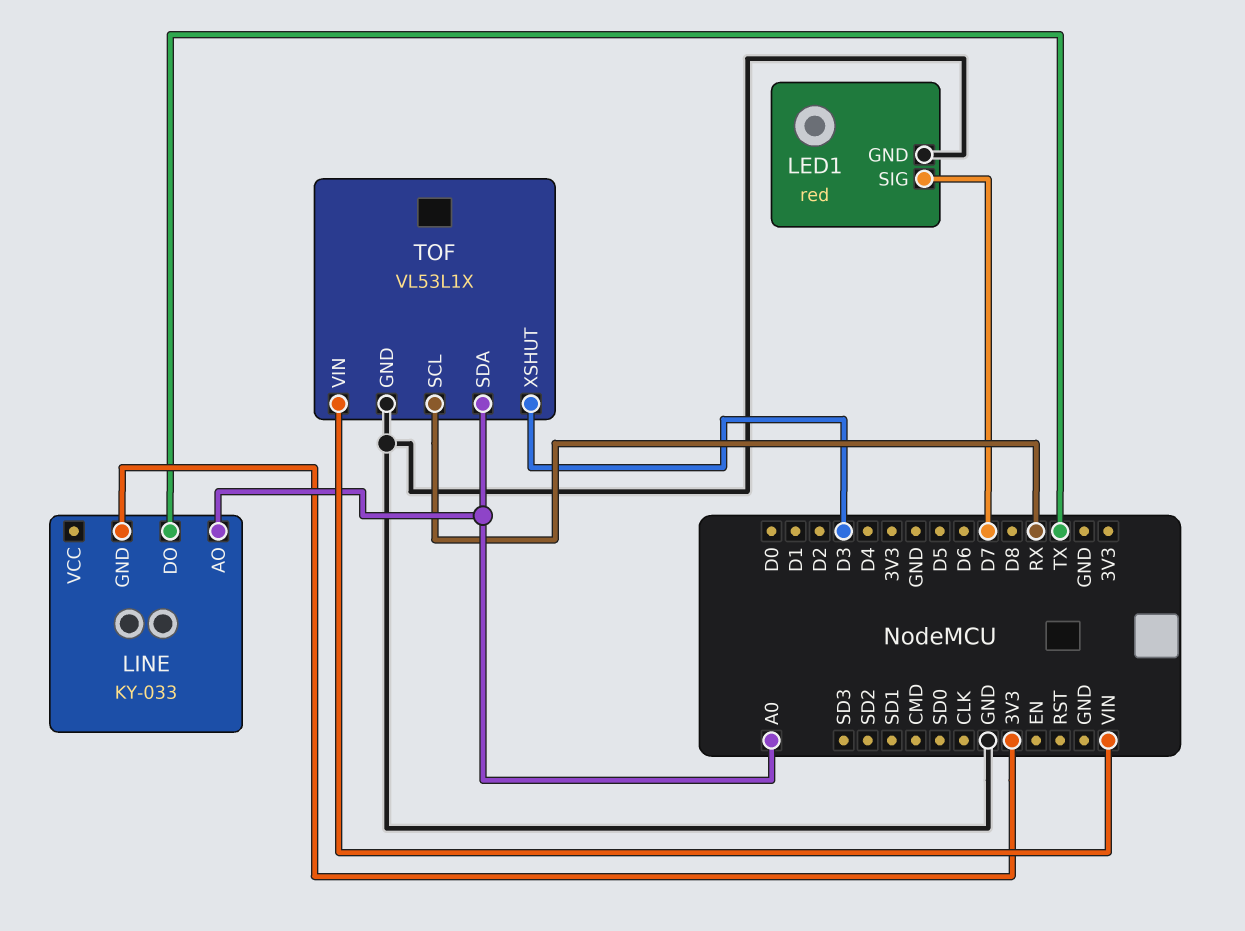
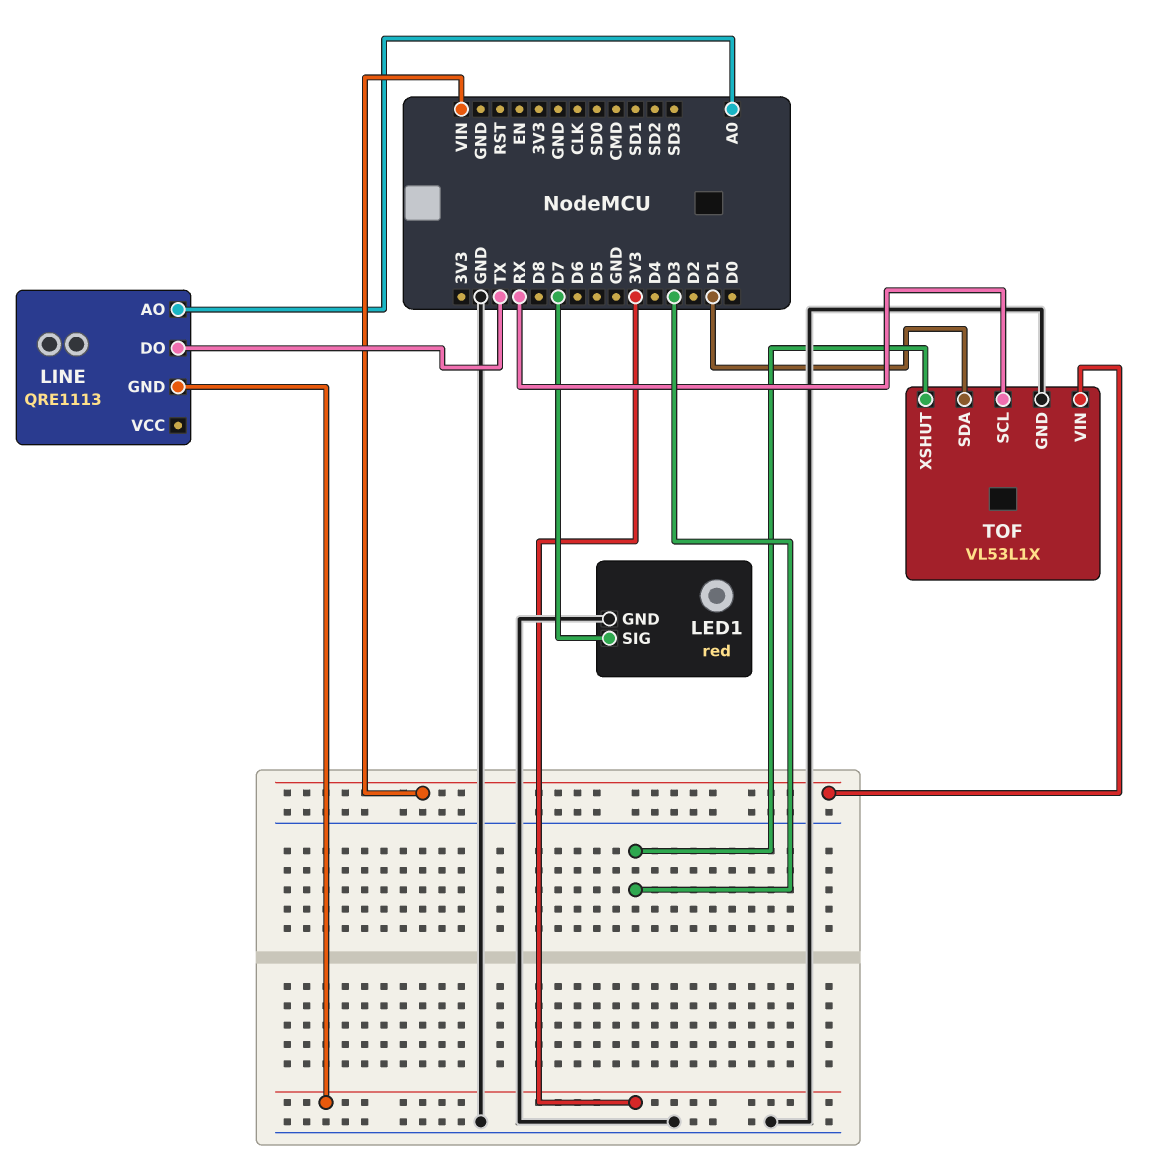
LINE: KY-033 -> QRE1113
TOF pin SDA: A0 -> D1

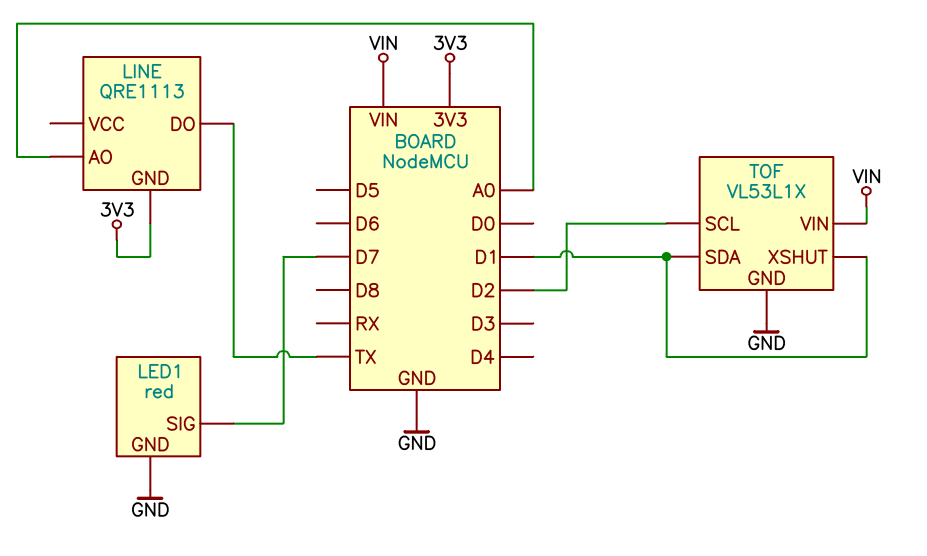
TOF pin SCL: RX -> D2
TOF pin XSHUT: D3 -> D1

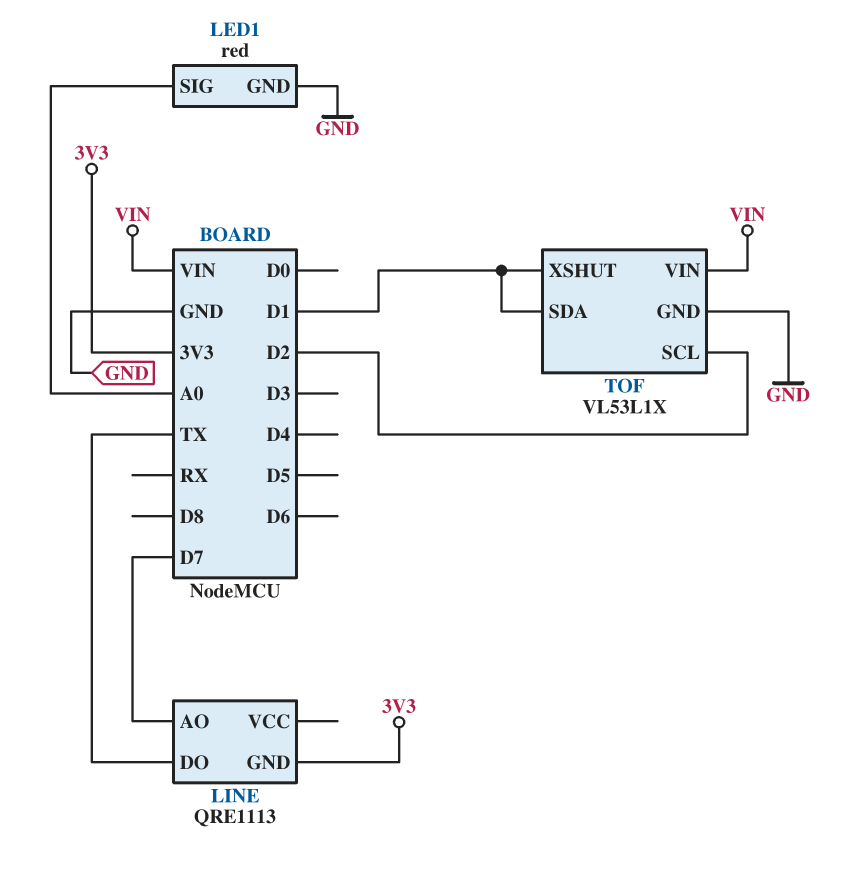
LED1 pin SIG: D7 -> A0
LINE pin AO: A0 -> D7

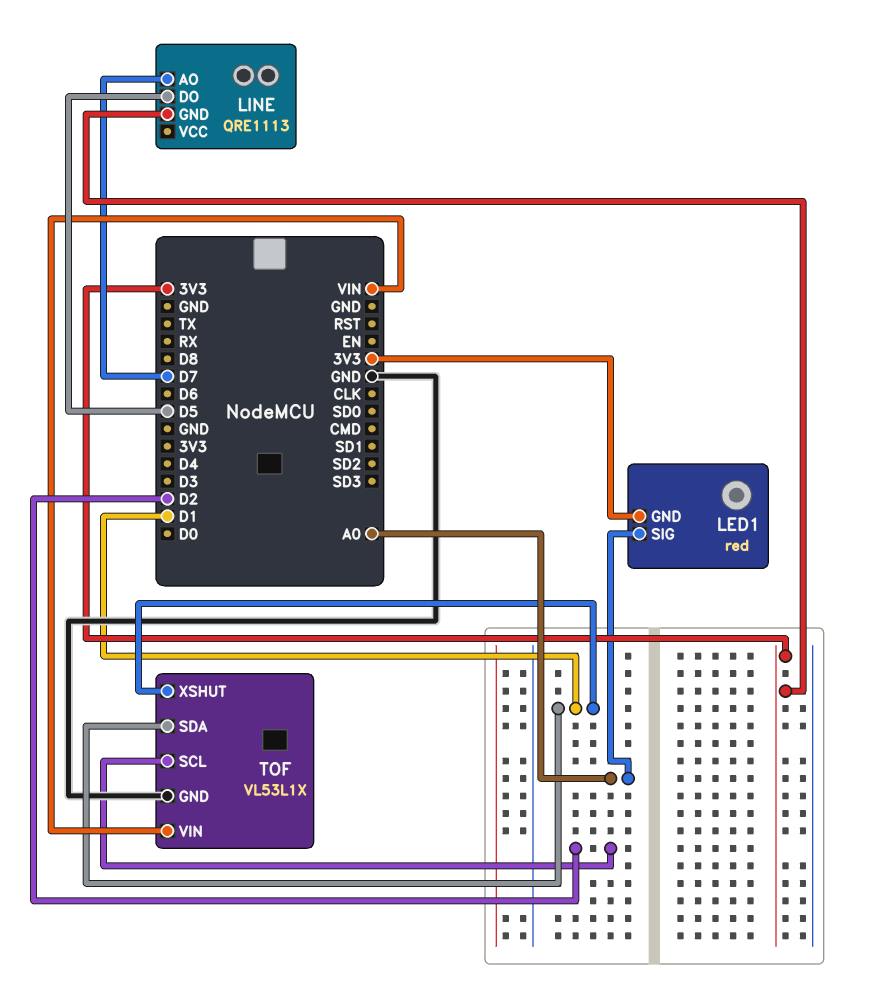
LED1 pin GND: GND -> 3V3
LINE pin DO: TX -> D5

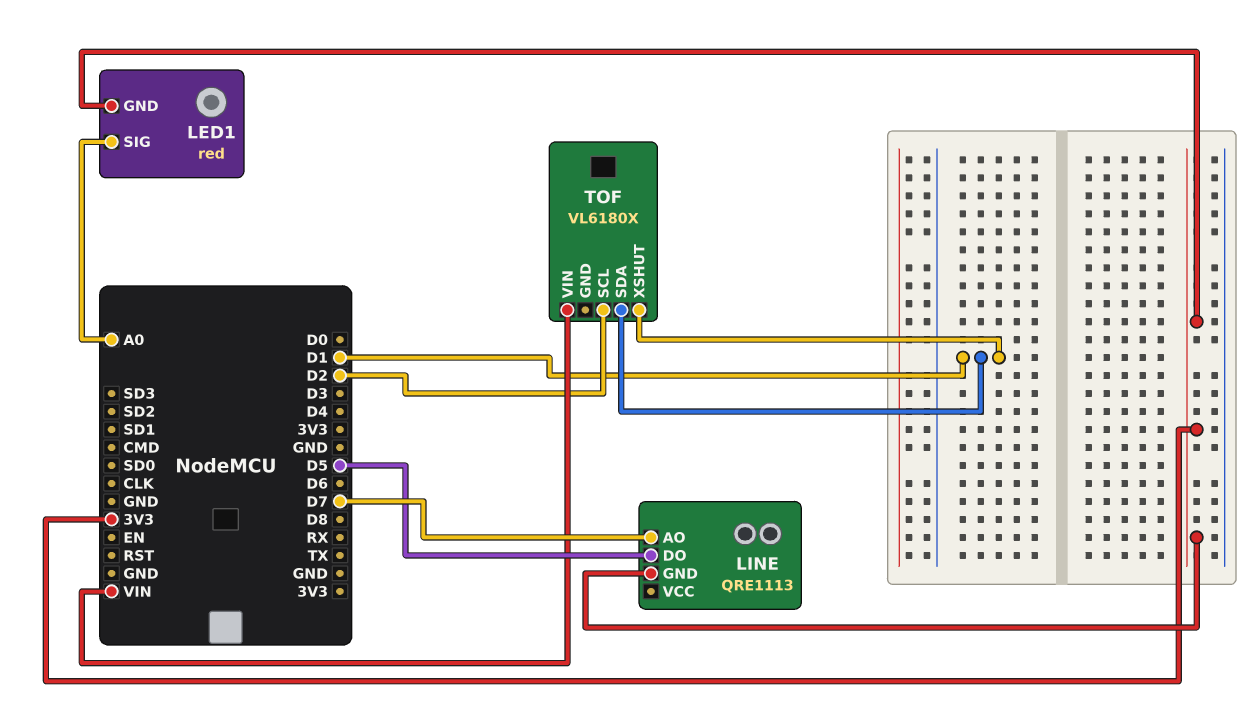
TOF: VL53L1X -> VL6180X
TOF pin GND: GND -> none

